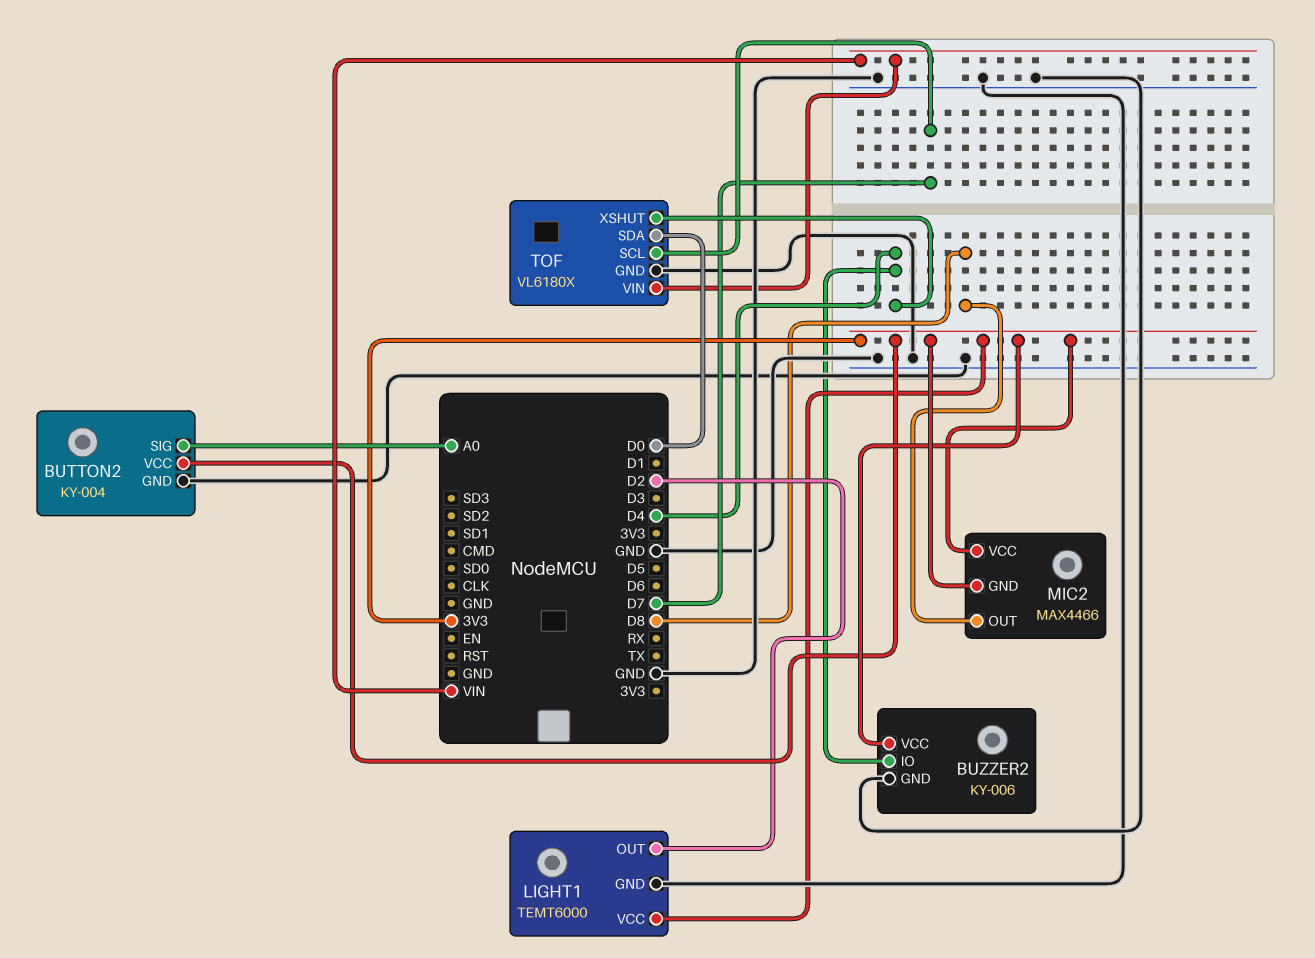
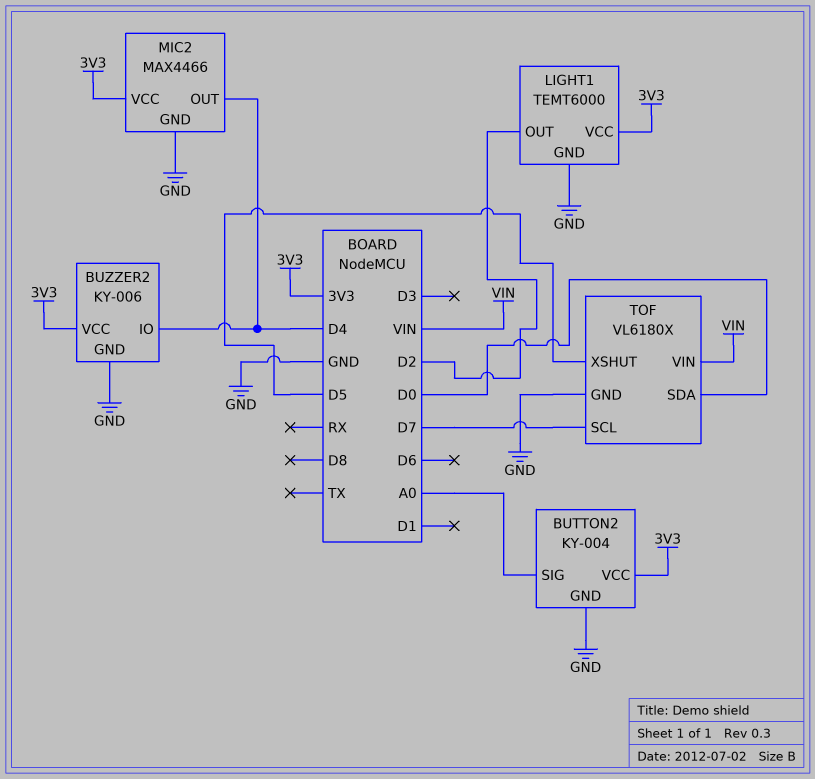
MIC2 pin GND: 3V3 -> GND
MIC2 pin OUT: D8 -> D4
TOF pin XSHUT: D4 -> D5

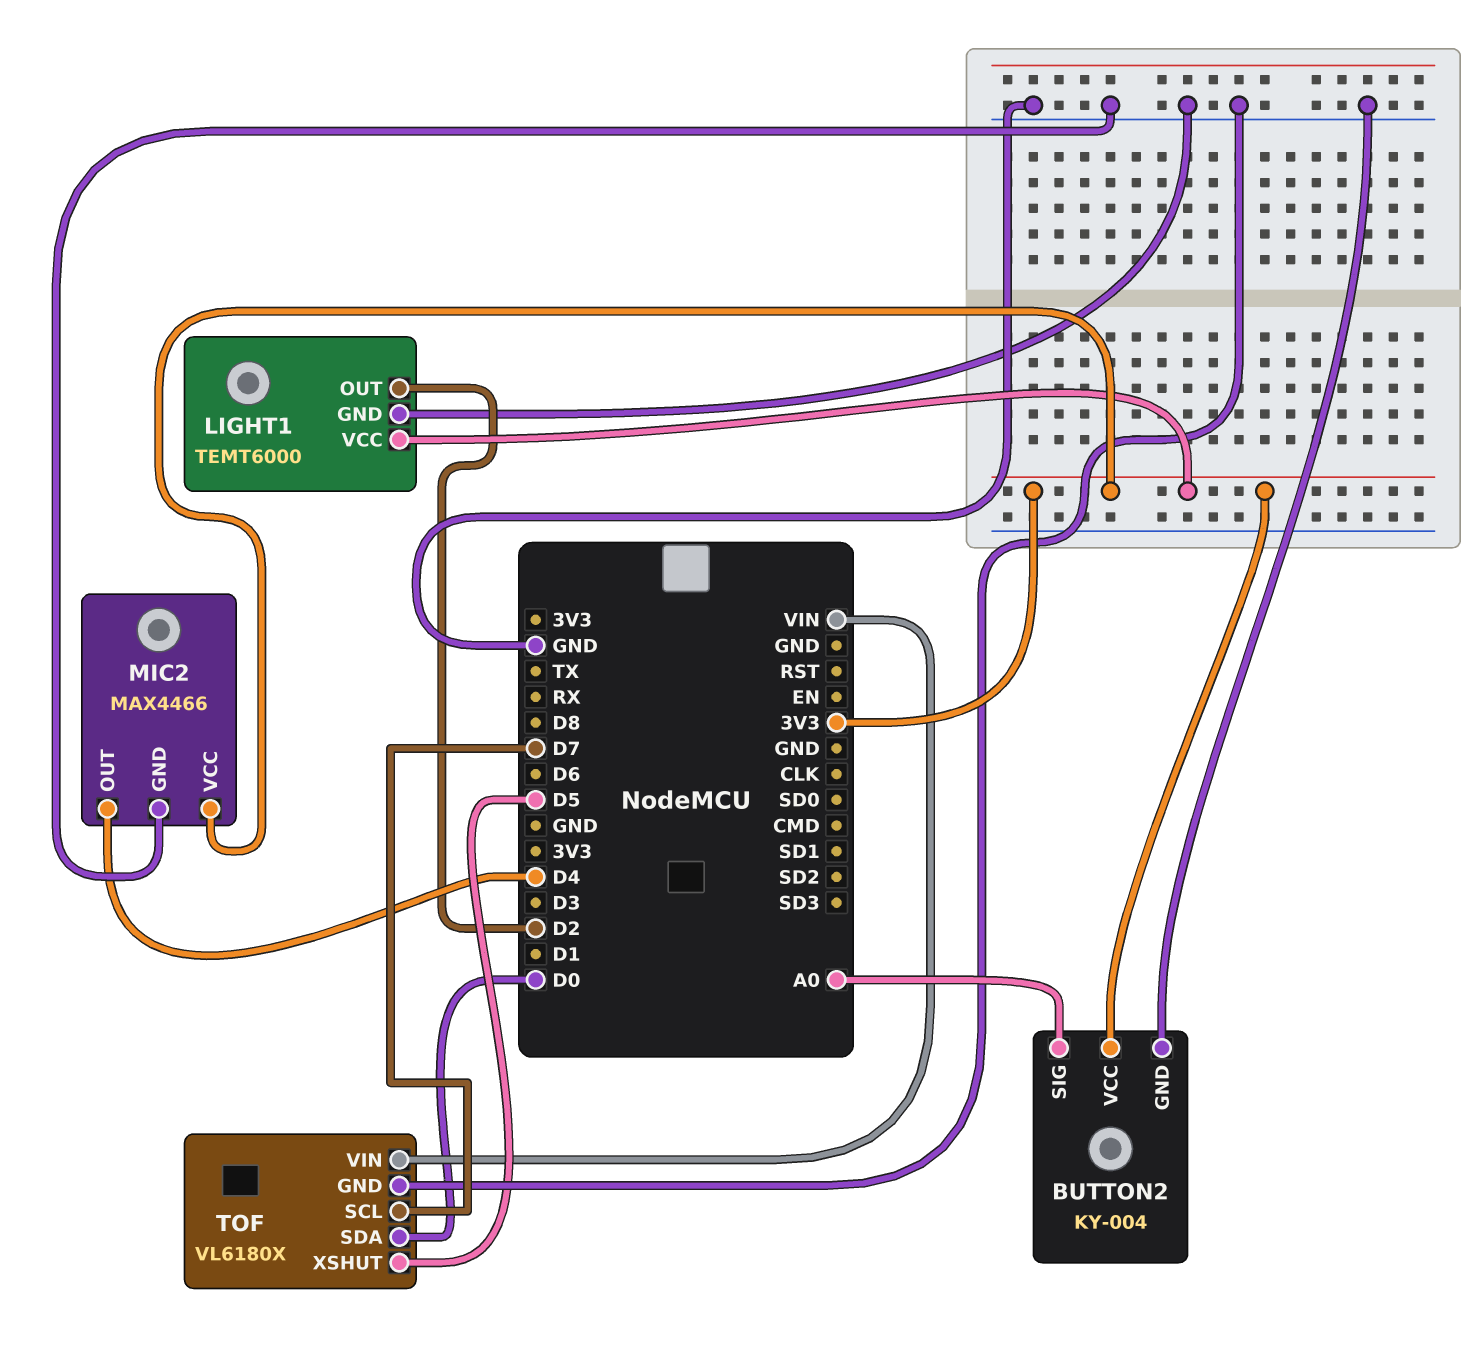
BUZZER2: KY-006 -> none
BUZZER2 pin GND: GND -> none
BUZZER2 pin IO: D4 -> none
BUZZER2 pin VCC: 3V3 -> none

